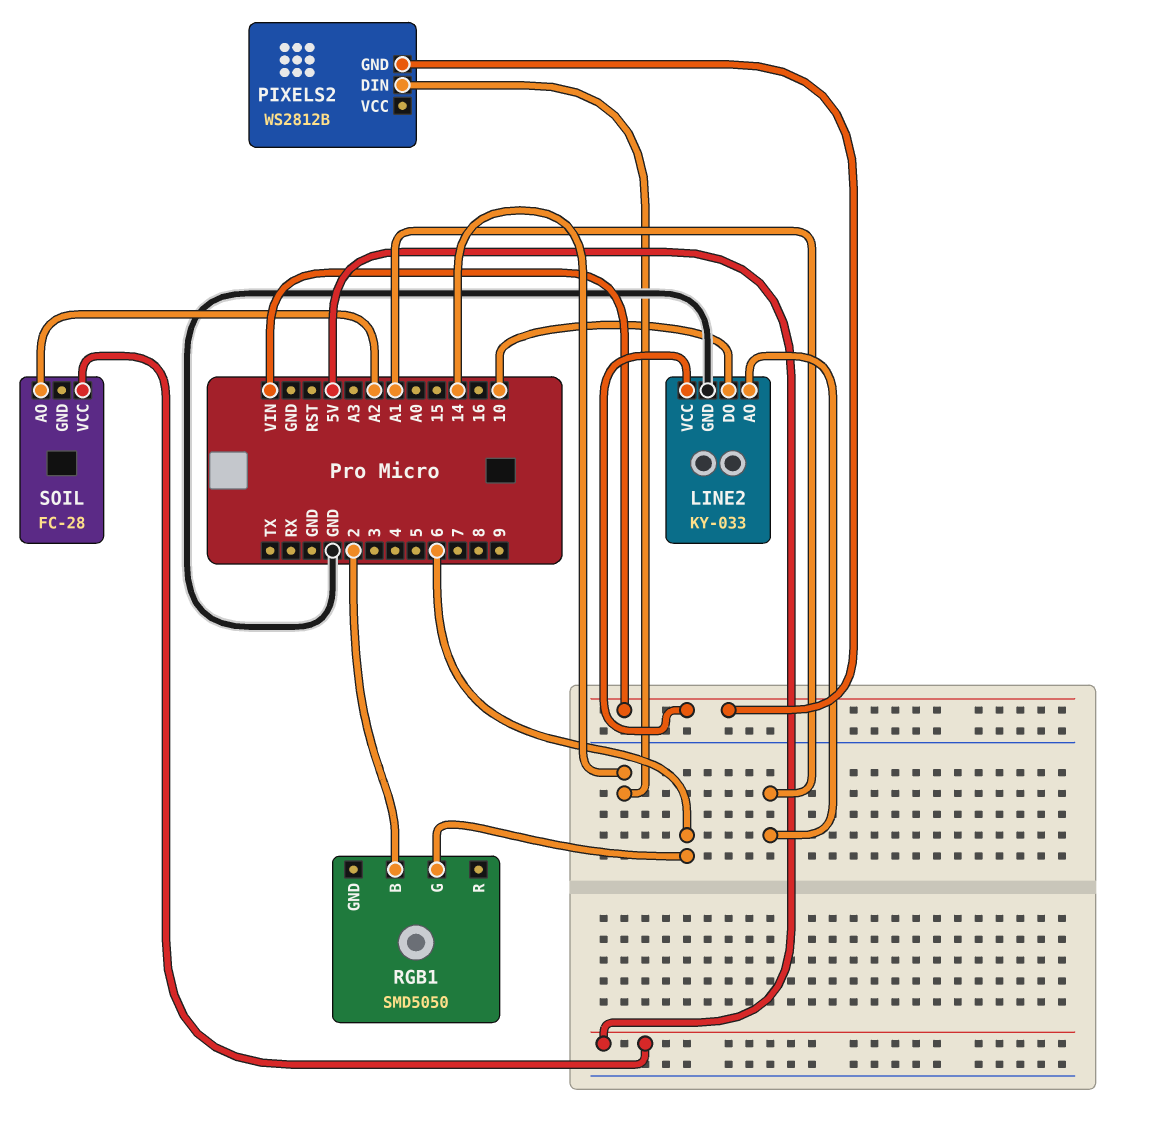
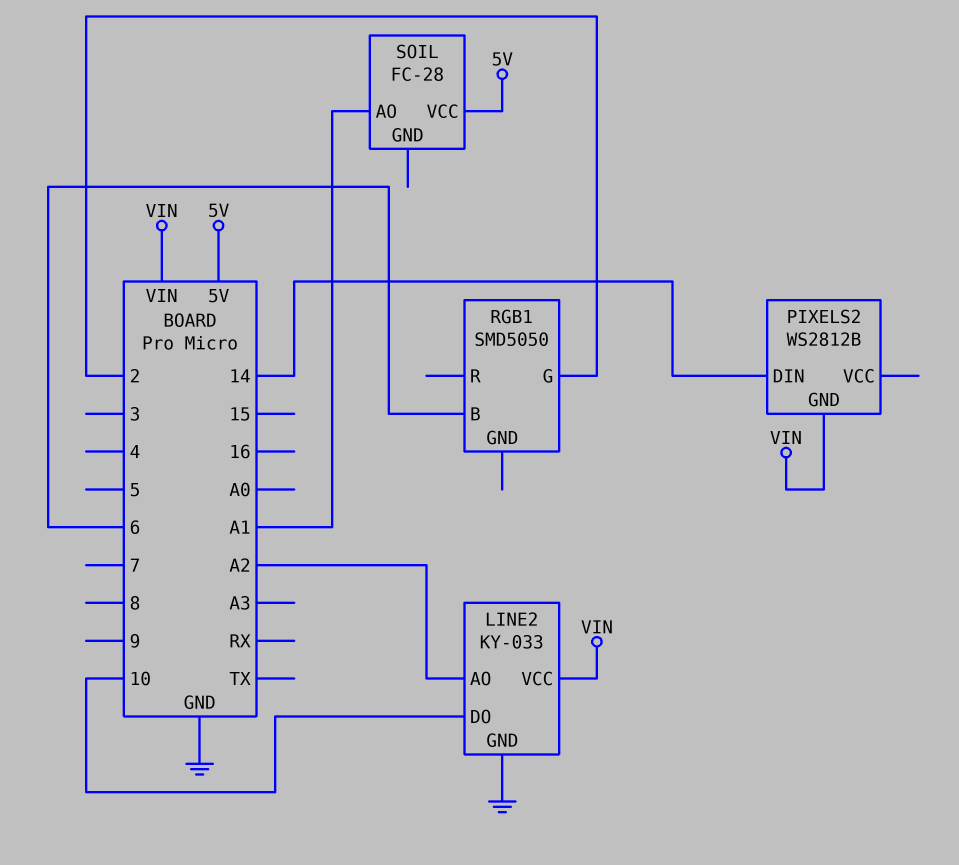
LINE2 pin AO: A1 -> A2
RGB1 pin B: 2 -> 6
RGB1 pin G: 6 -> 2
SOIL pin AO: A2 -> A1

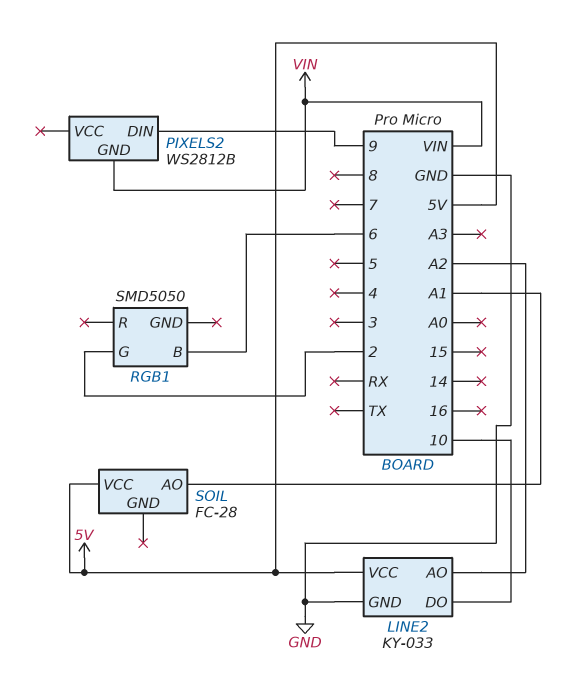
LINE2 pin VCC: VIN -> 5V
PIXELS2 pin DIN: 14 -> 9

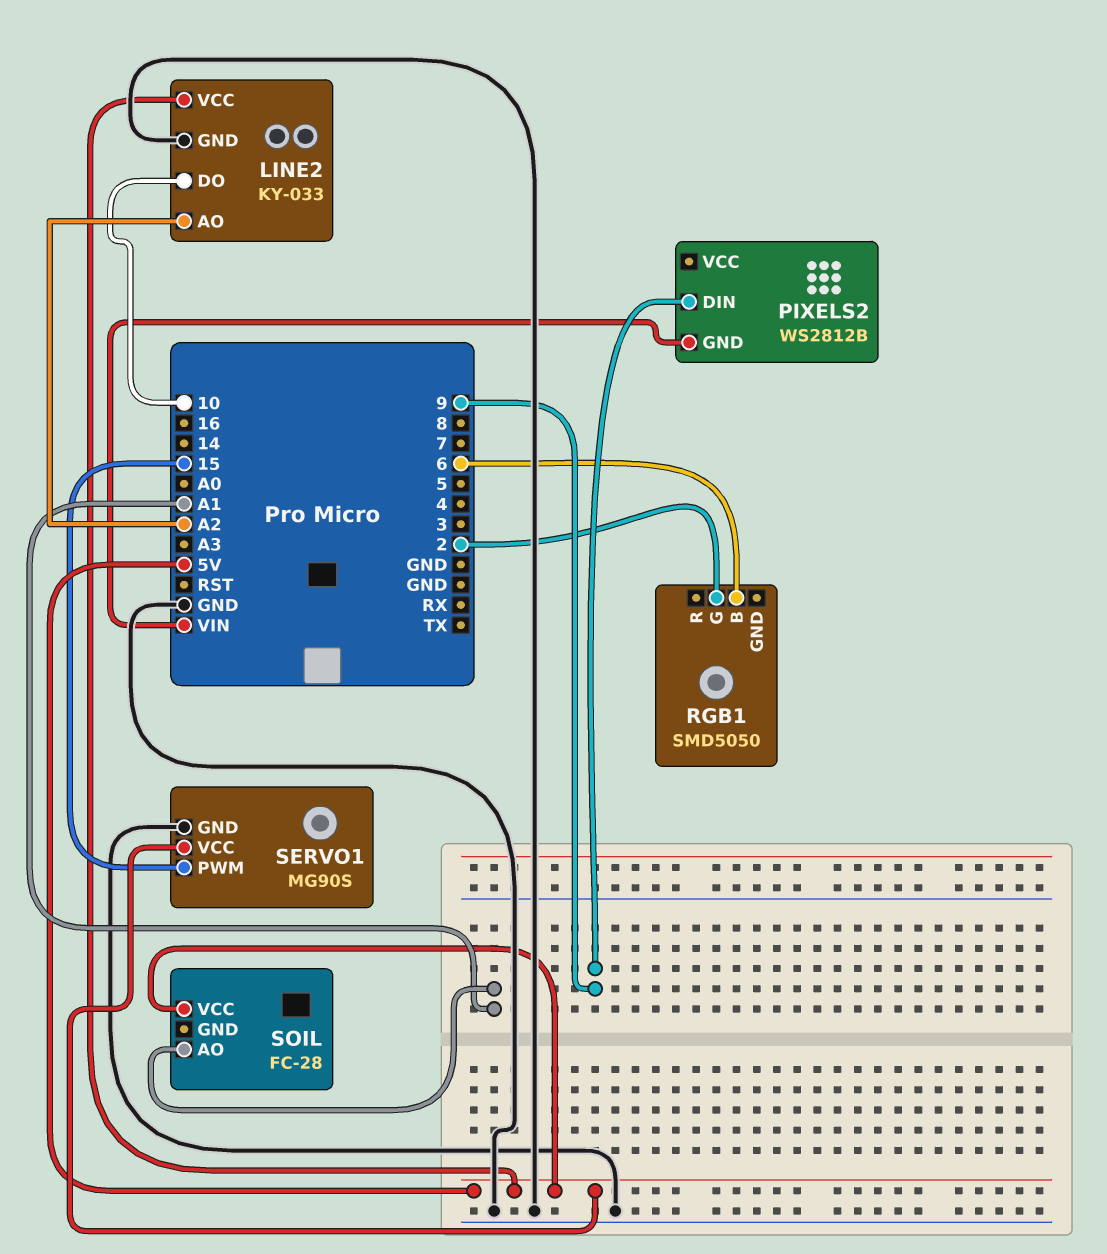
SERVO1: none -> MG90S
SERVO1 pin GND: none -> GND
SERVO1 pin PWM: none -> 15
SERVO1 pin VCC: none -> 5V

